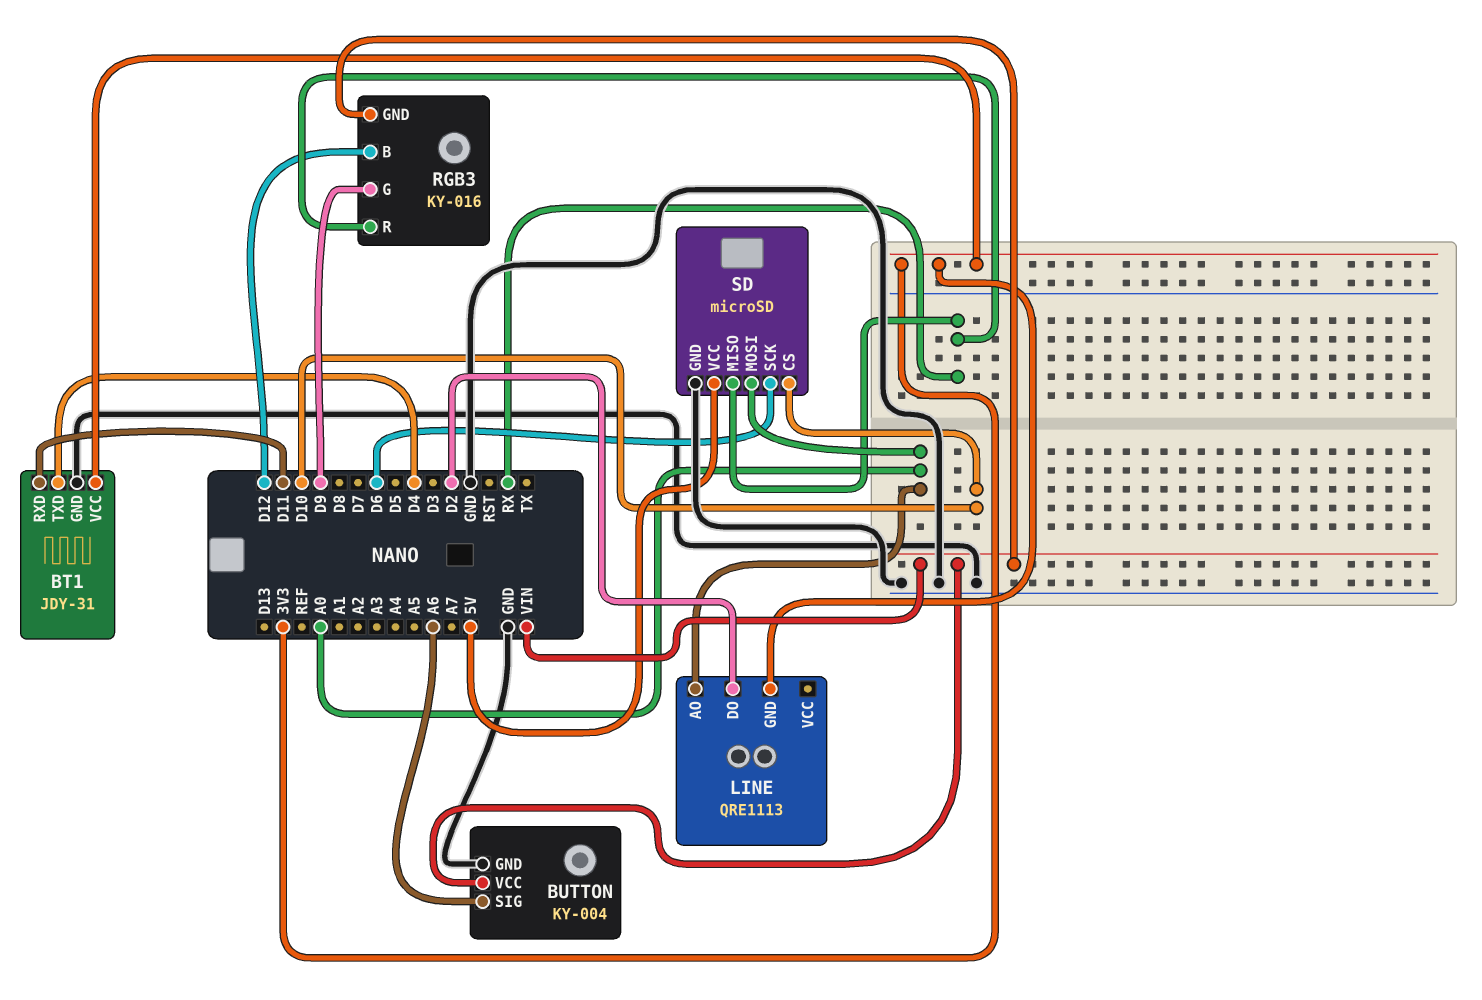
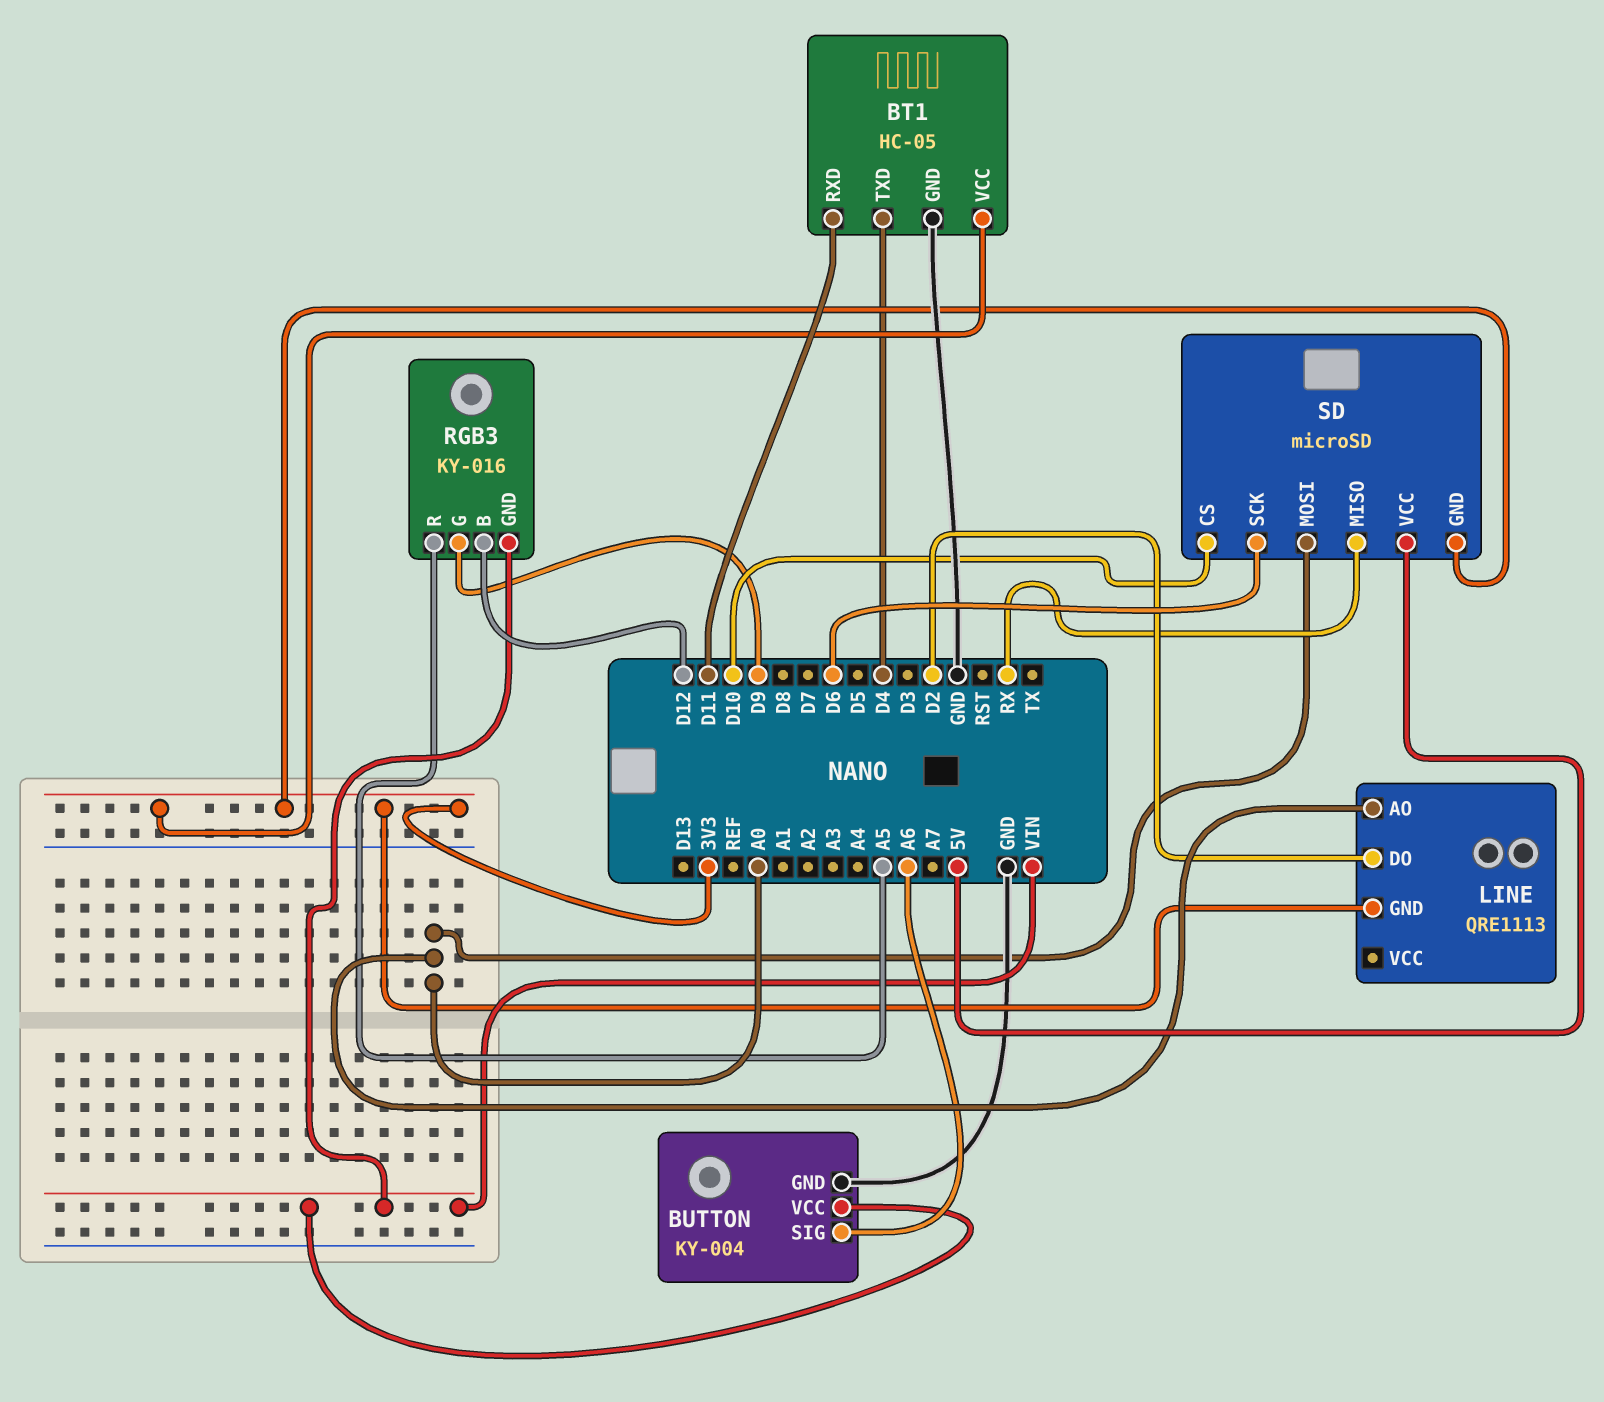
BT1: JDY-31 -> HC-05
RGB3 pin R: RX -> A5
SD pin GND: GND -> 3V3

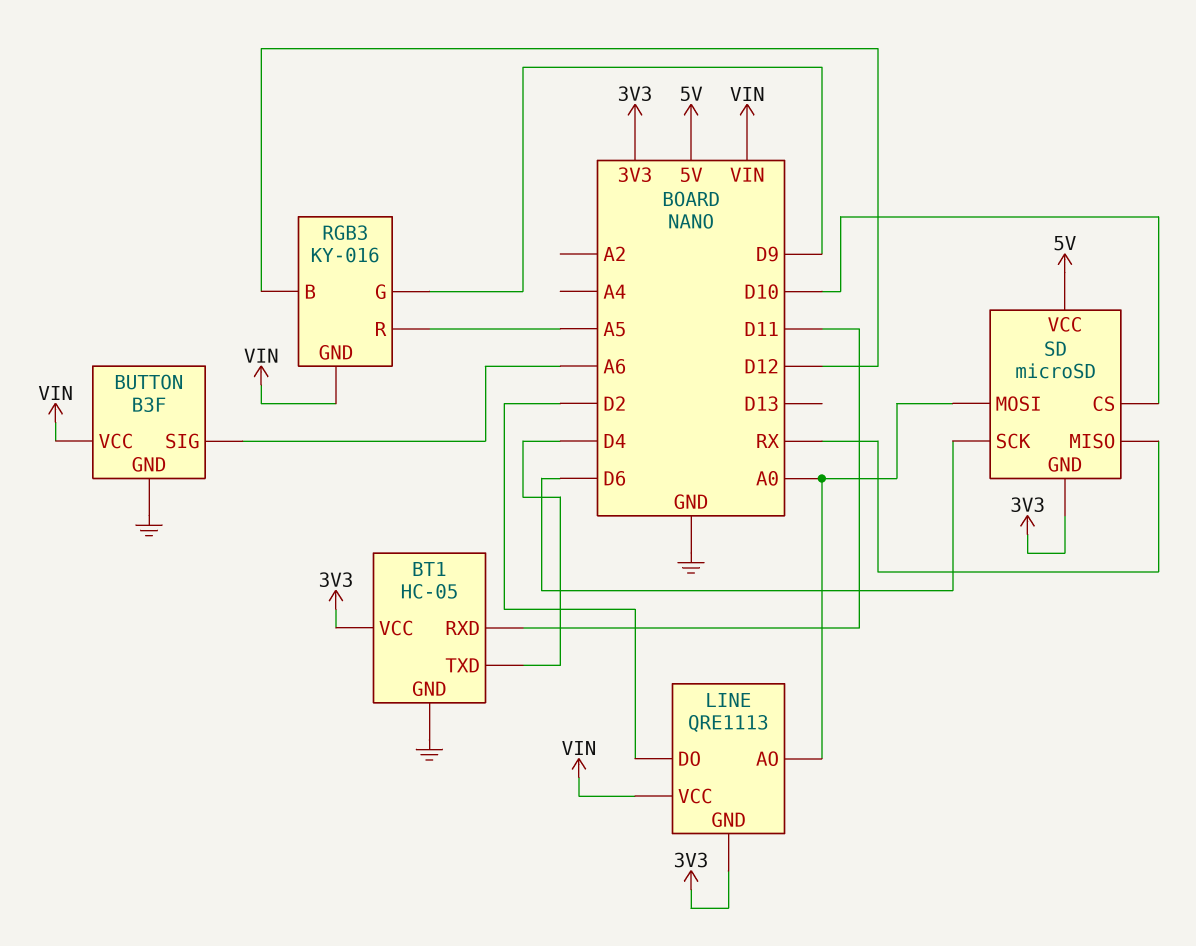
BUTTON: KY-004 -> B3F
LINE pin VCC: none -> VIN

